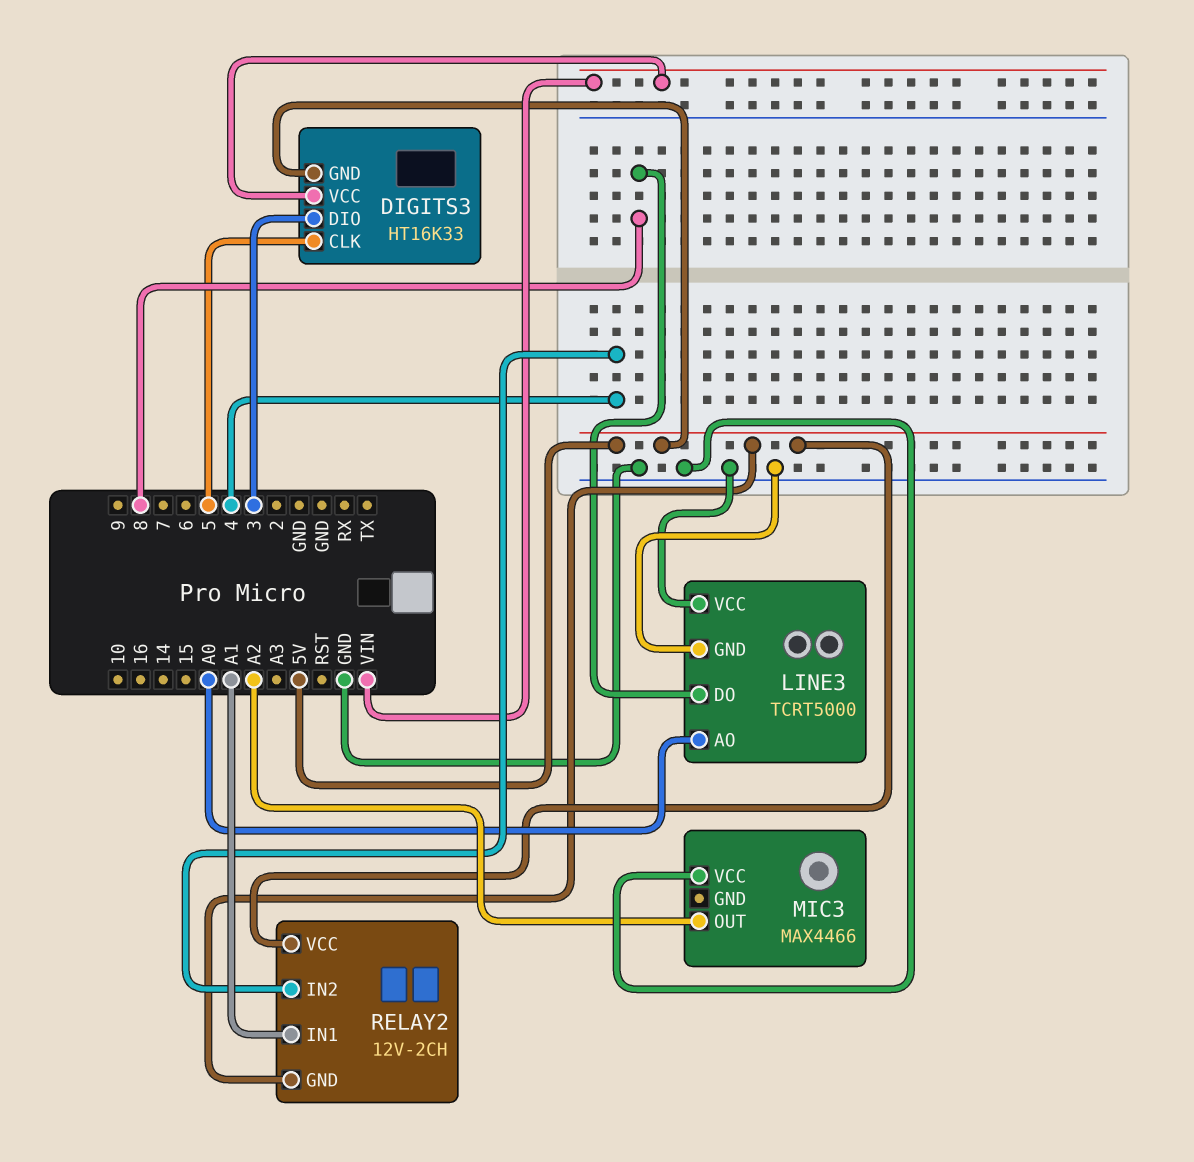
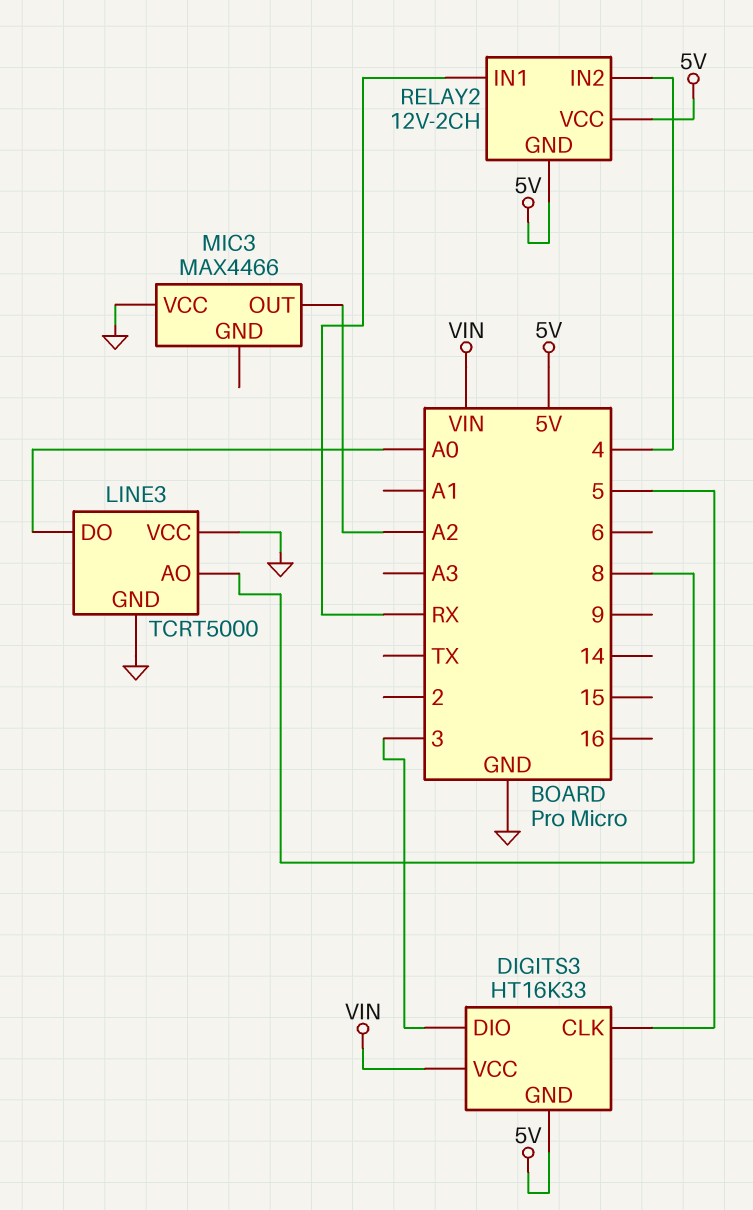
LINE3 pin AO: A0 -> 8
LINE3 pin DO: 8 -> A0
RELAY2 pin IN1: A1 -> RX

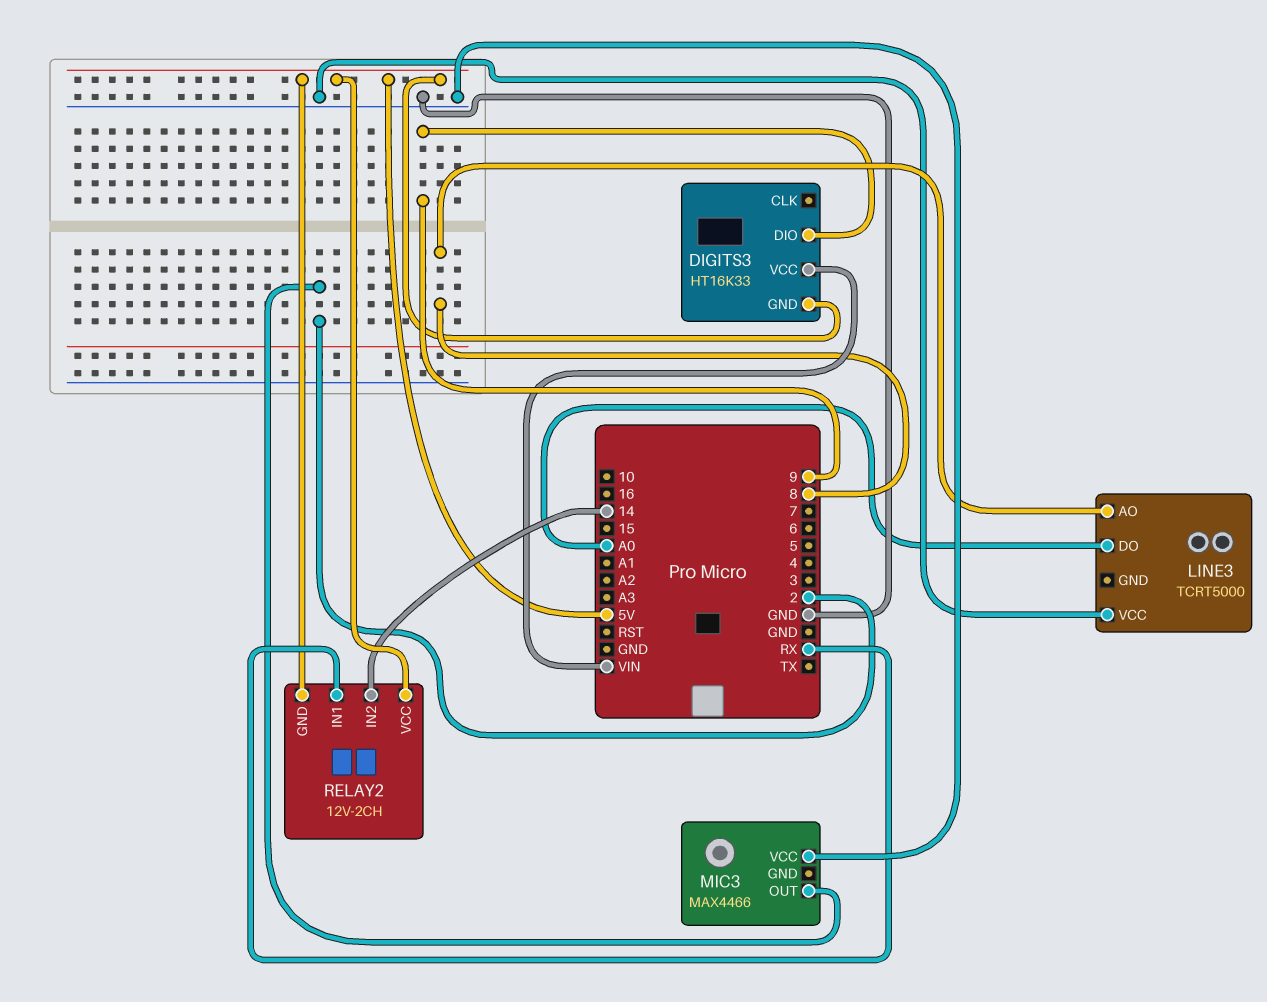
DIGITS3 pin CLK: 5 -> none
DIGITS3 pin DIO: 3 -> 9
LINE3 pin GND: GND -> none
MIC3 pin OUT: A2 -> 2
RELAY2 pin IN2: 4 -> 14

